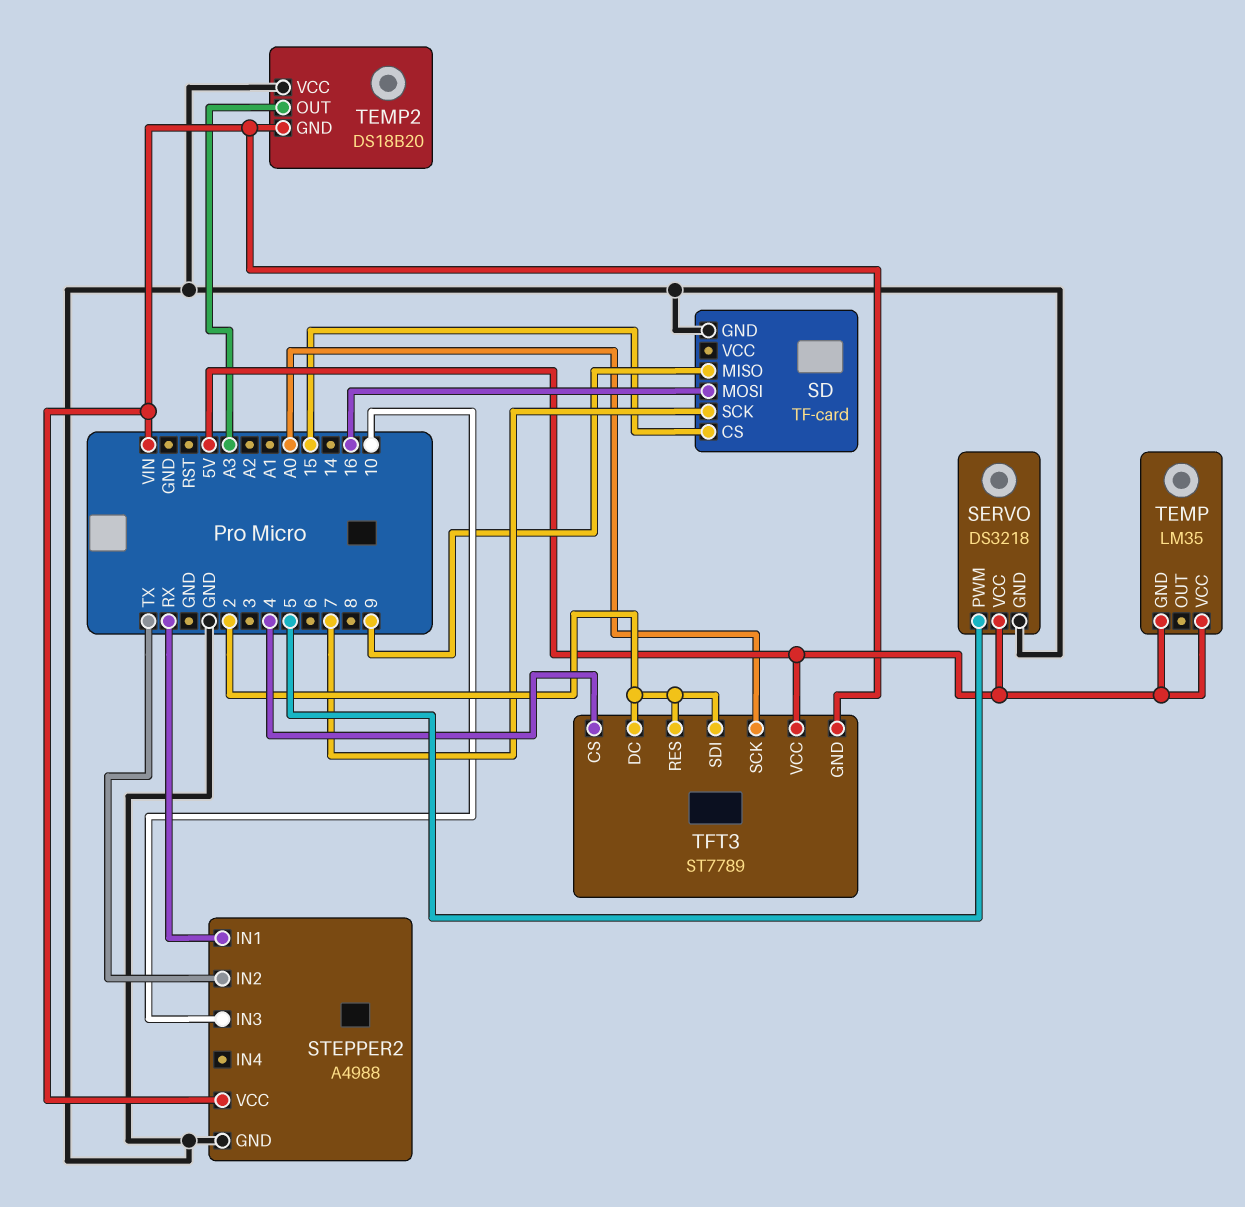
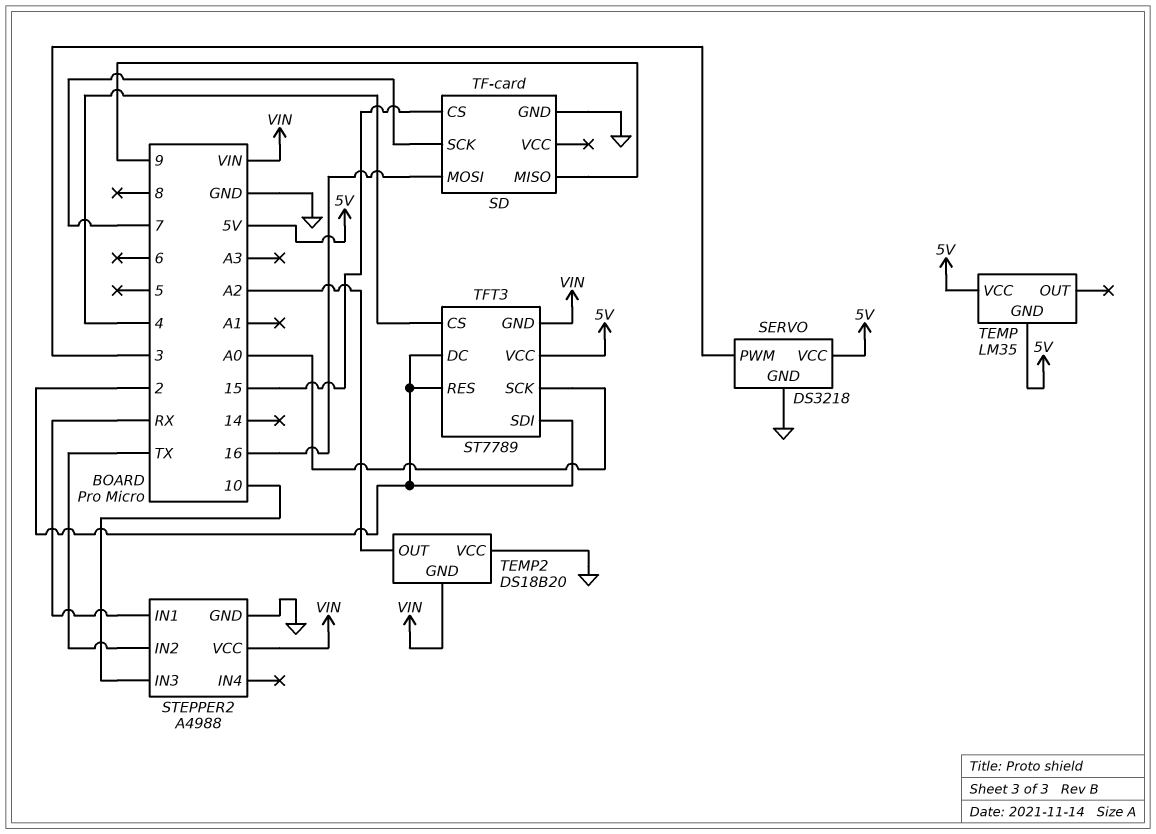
SERVO pin PWM: 5 -> 3
TEMP2 pin OUT: A3 -> A2

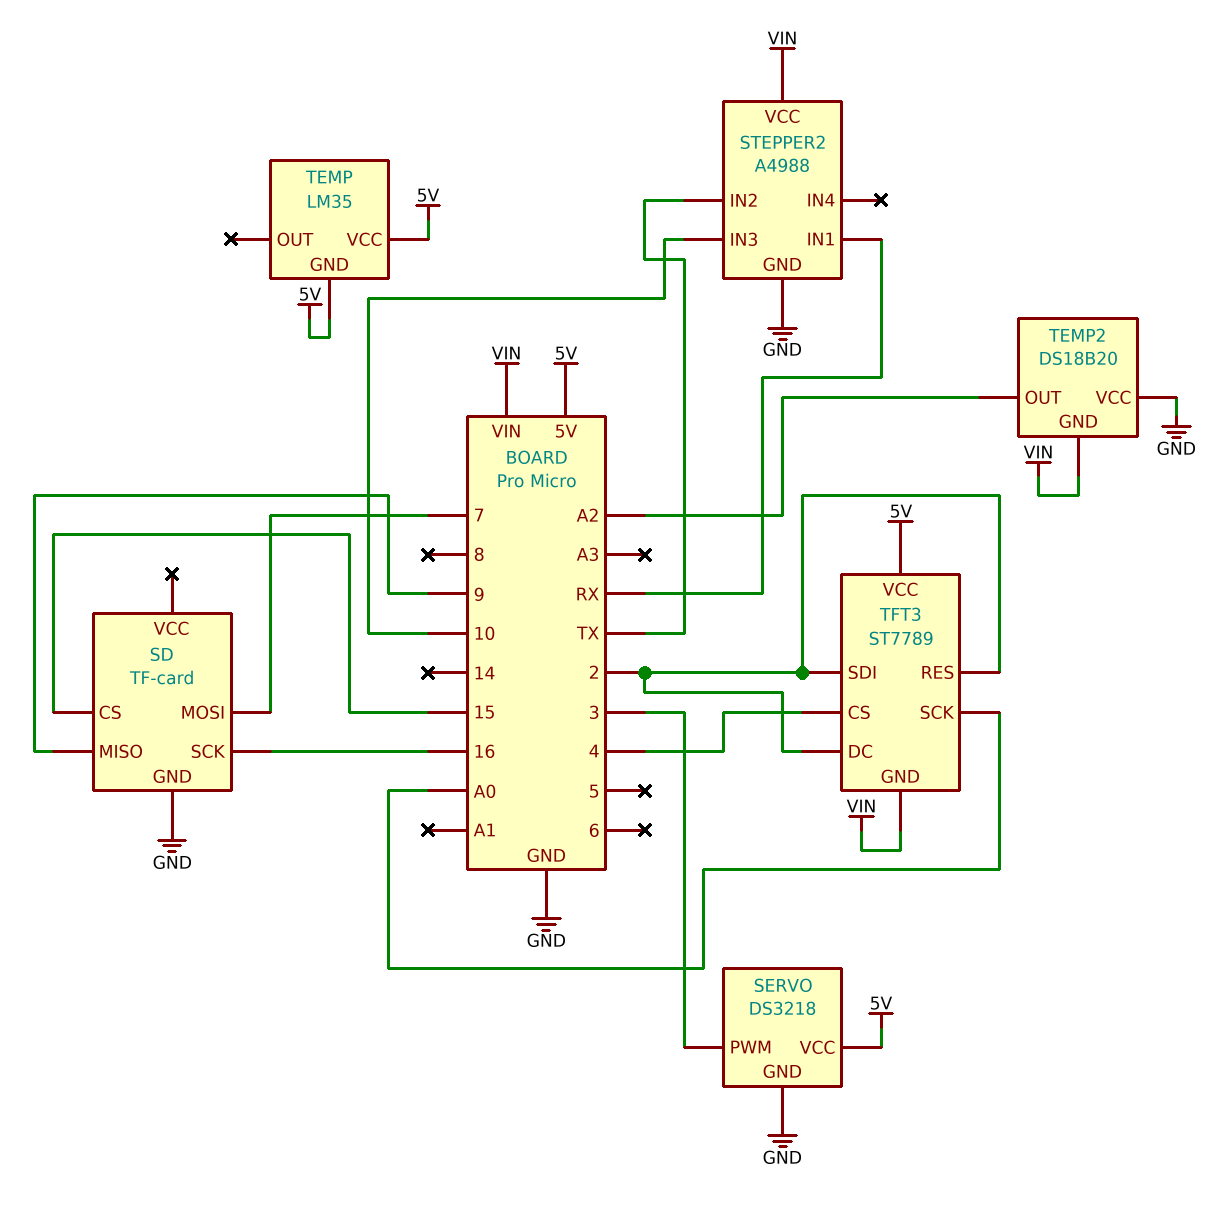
SD pin MOSI: 16 -> 7
SD pin SCK: 7 -> 16

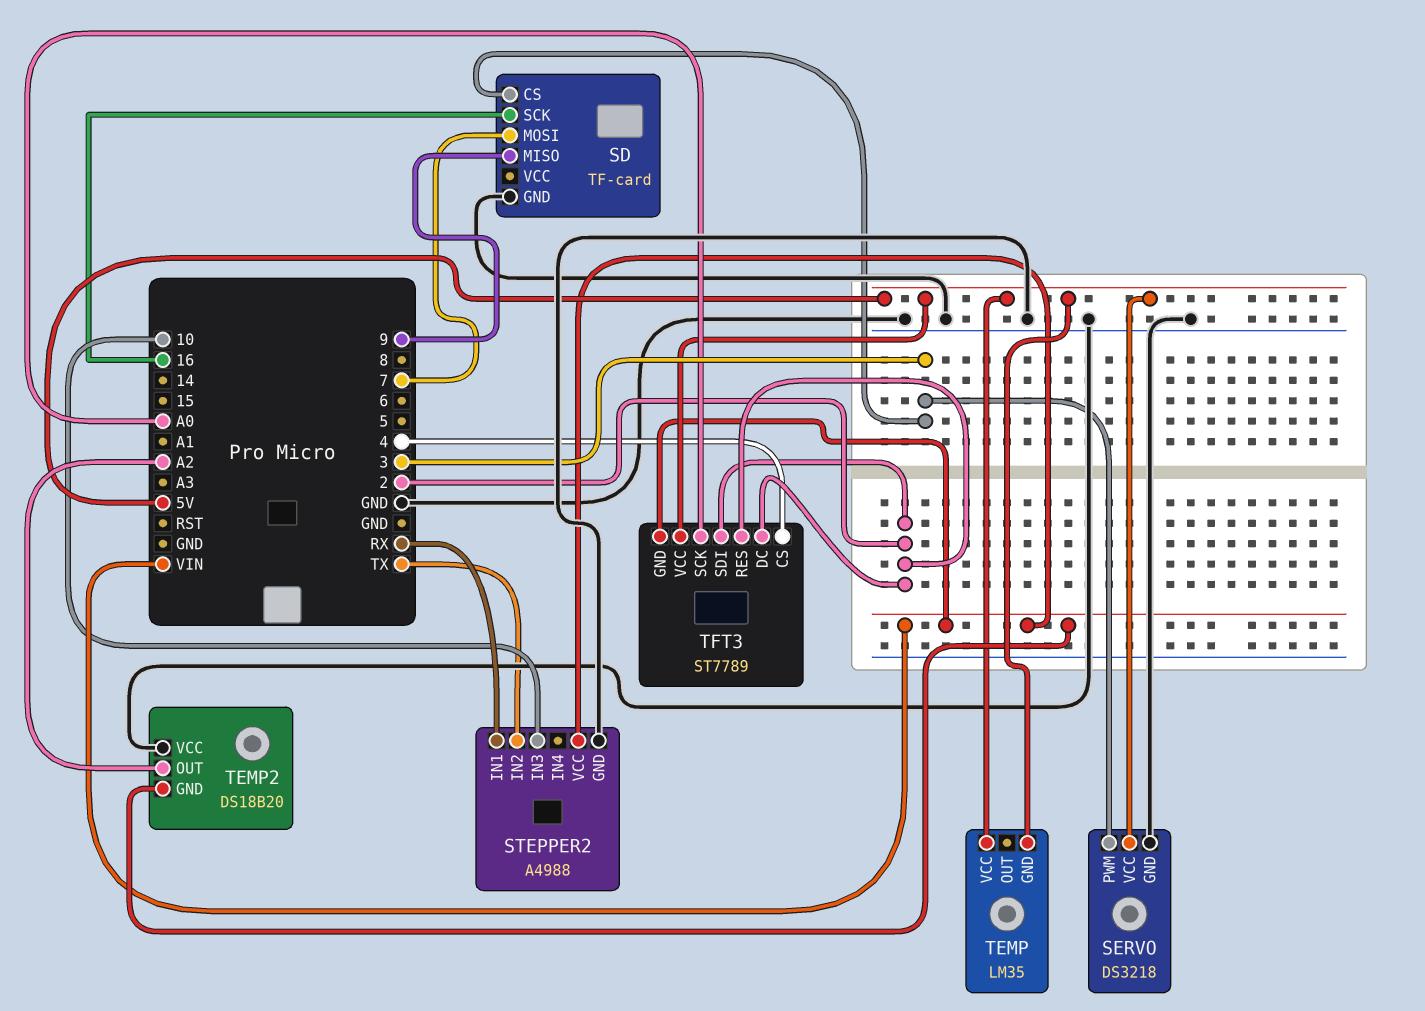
SD pin CS: 15 -> 3

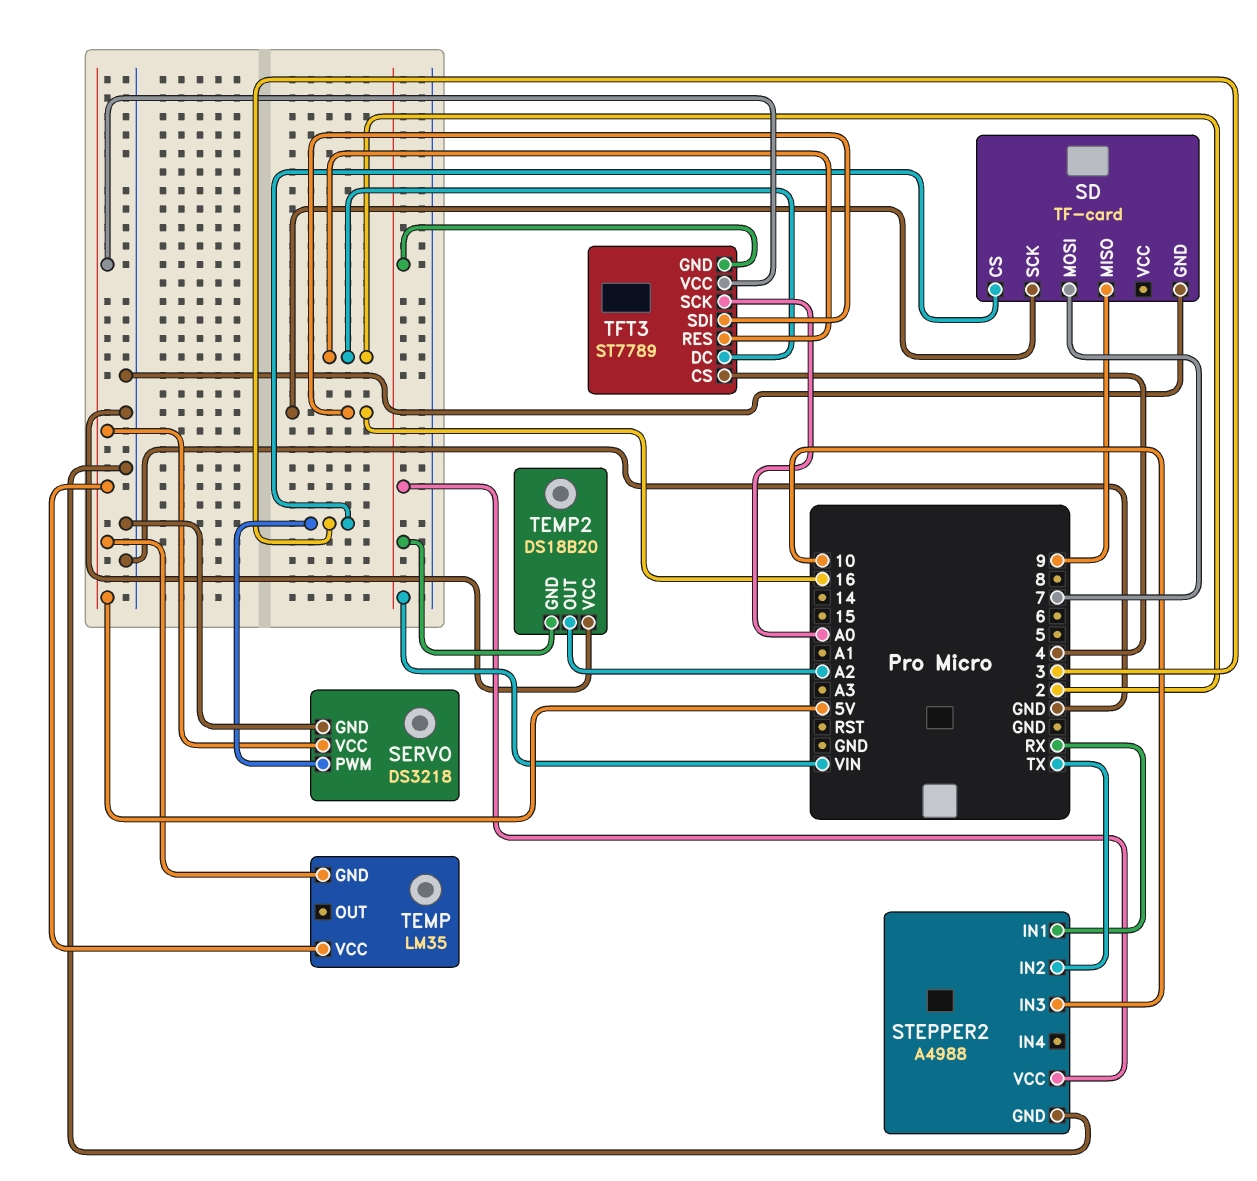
TFT3 pin SDI: 2 -> 16

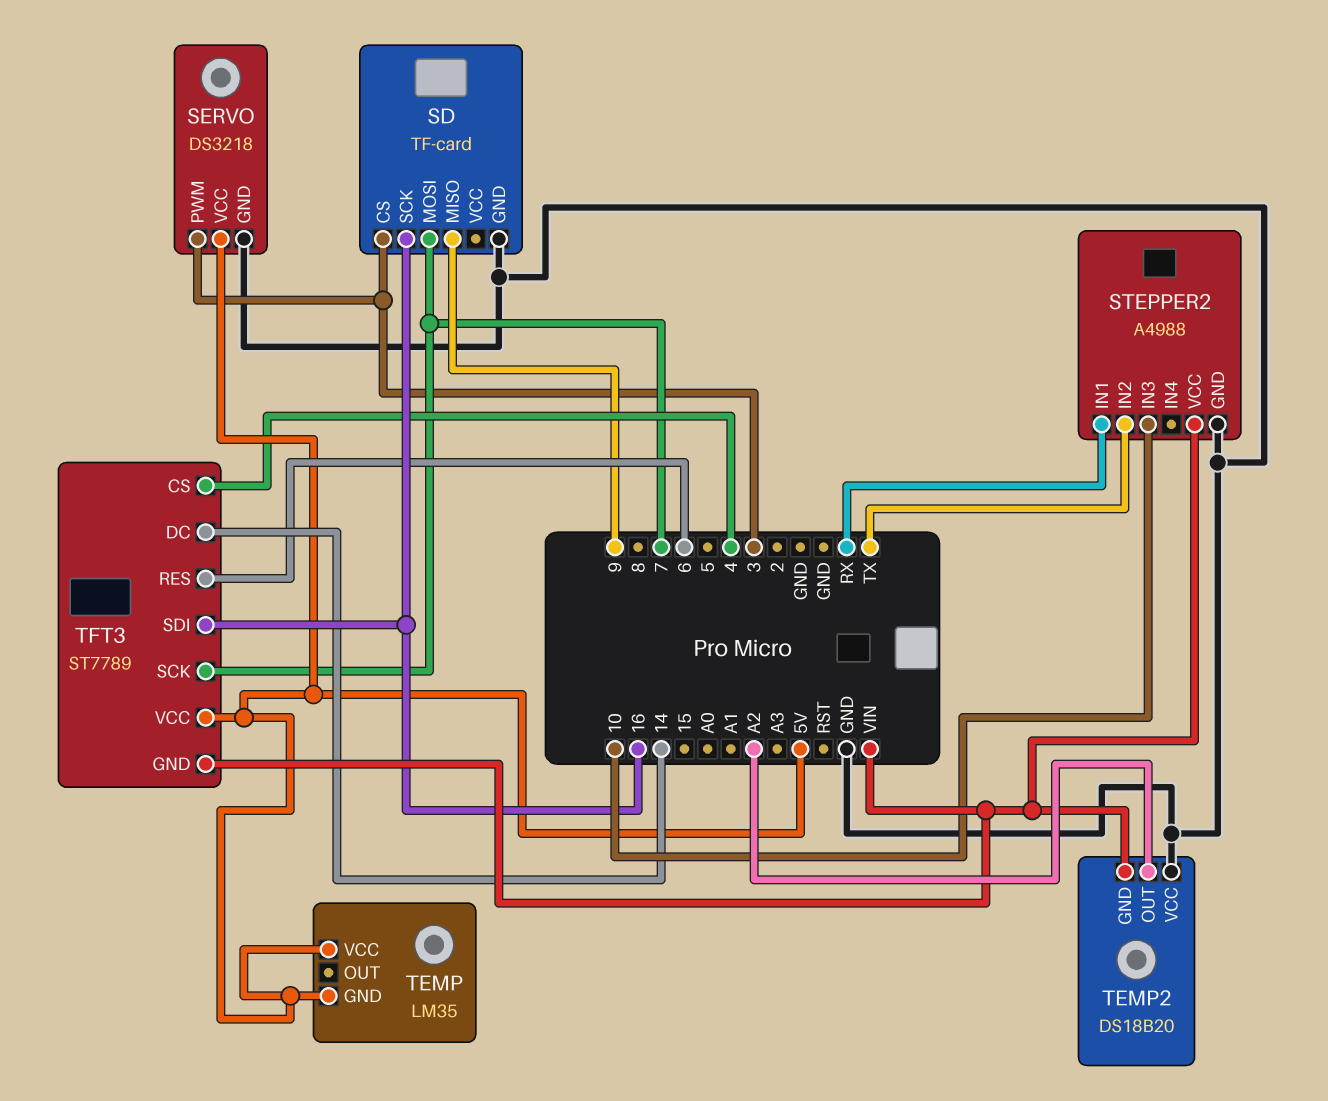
TFT3 pin DC: 2 -> 14
TFT3 pin RES: 2 -> 6
TFT3 pin SCK: A0 -> 7

